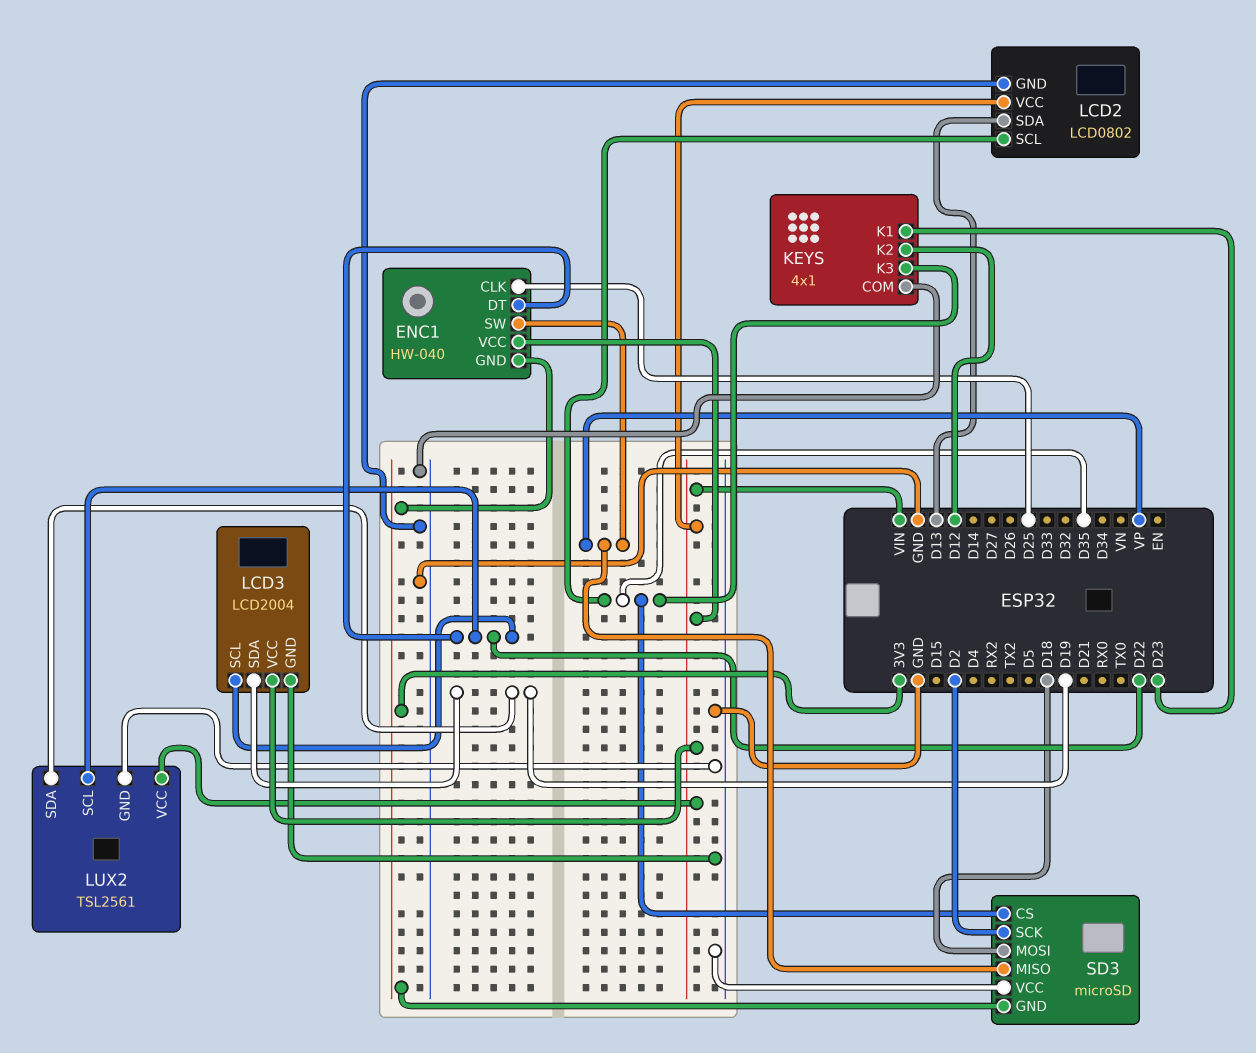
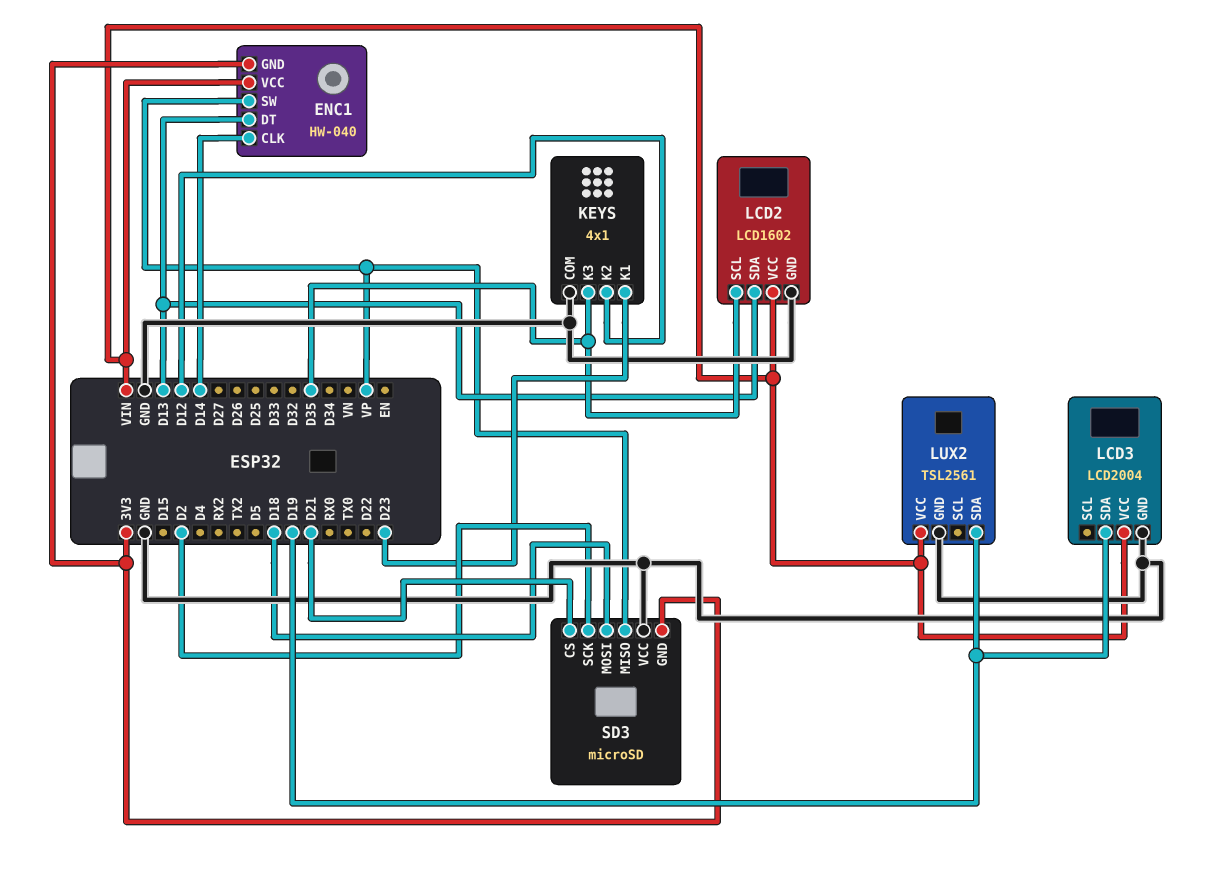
ENC1 pin CLK: D25 -> D14
ENC1 pin DT: D22 -> D13
LCD2: LCD0802 -> LCD1602
LCD3 pin SCL: D22 -> none
LUX2 pin SCL: D22 -> none
SD3 pin CS: D35 -> D21

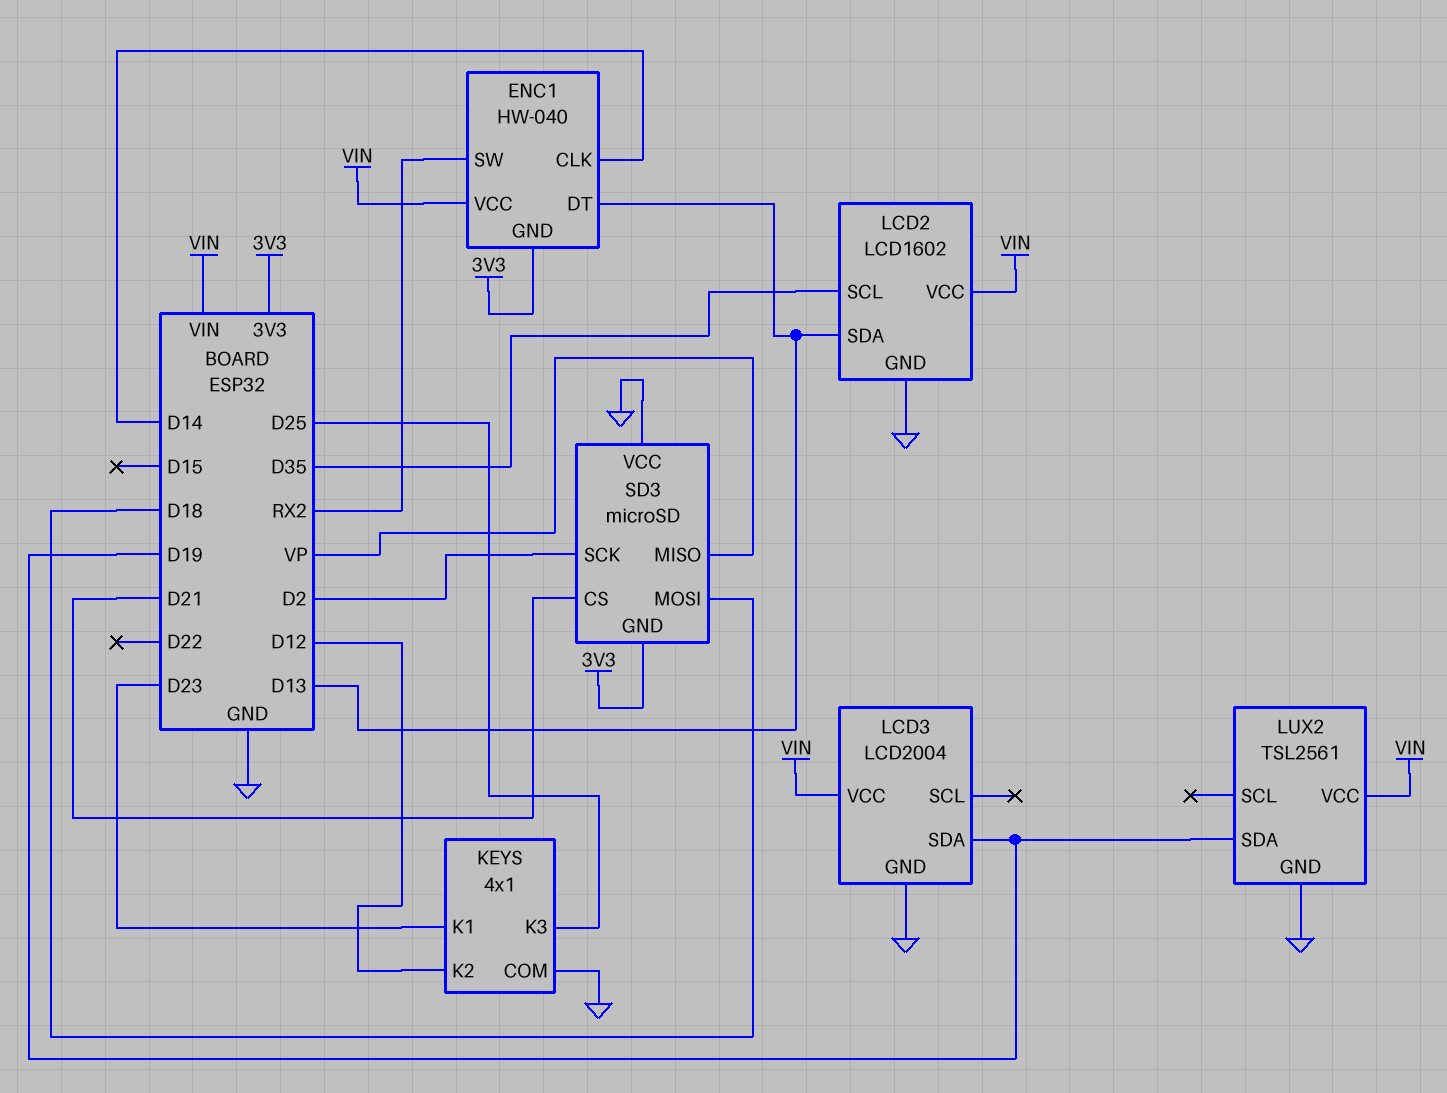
ENC1 pin SW: VP -> RX2
KEYS pin K3: D35 -> D25

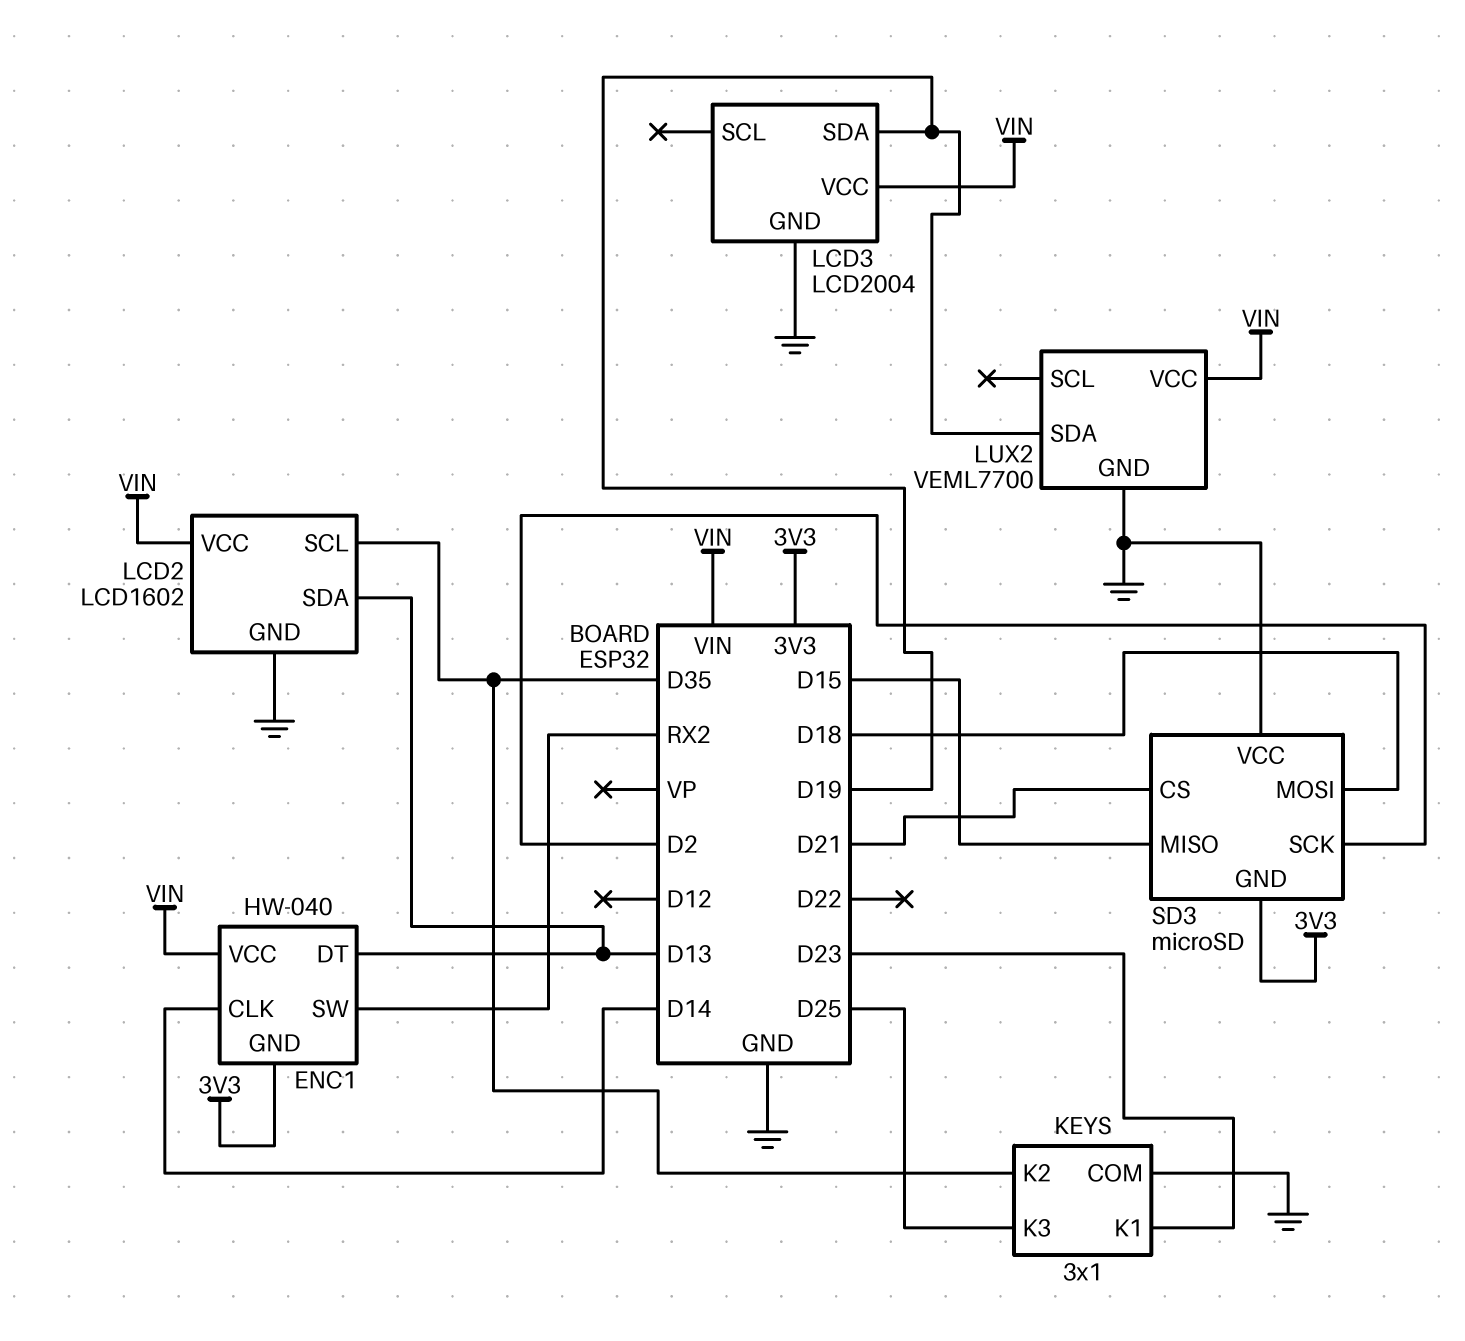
KEYS: 4x1 -> 3x1
KEYS pin K2: D12 -> D35
LUX2: TSL2561 -> VEML7700
SD3 pin MISO: VP -> D15

